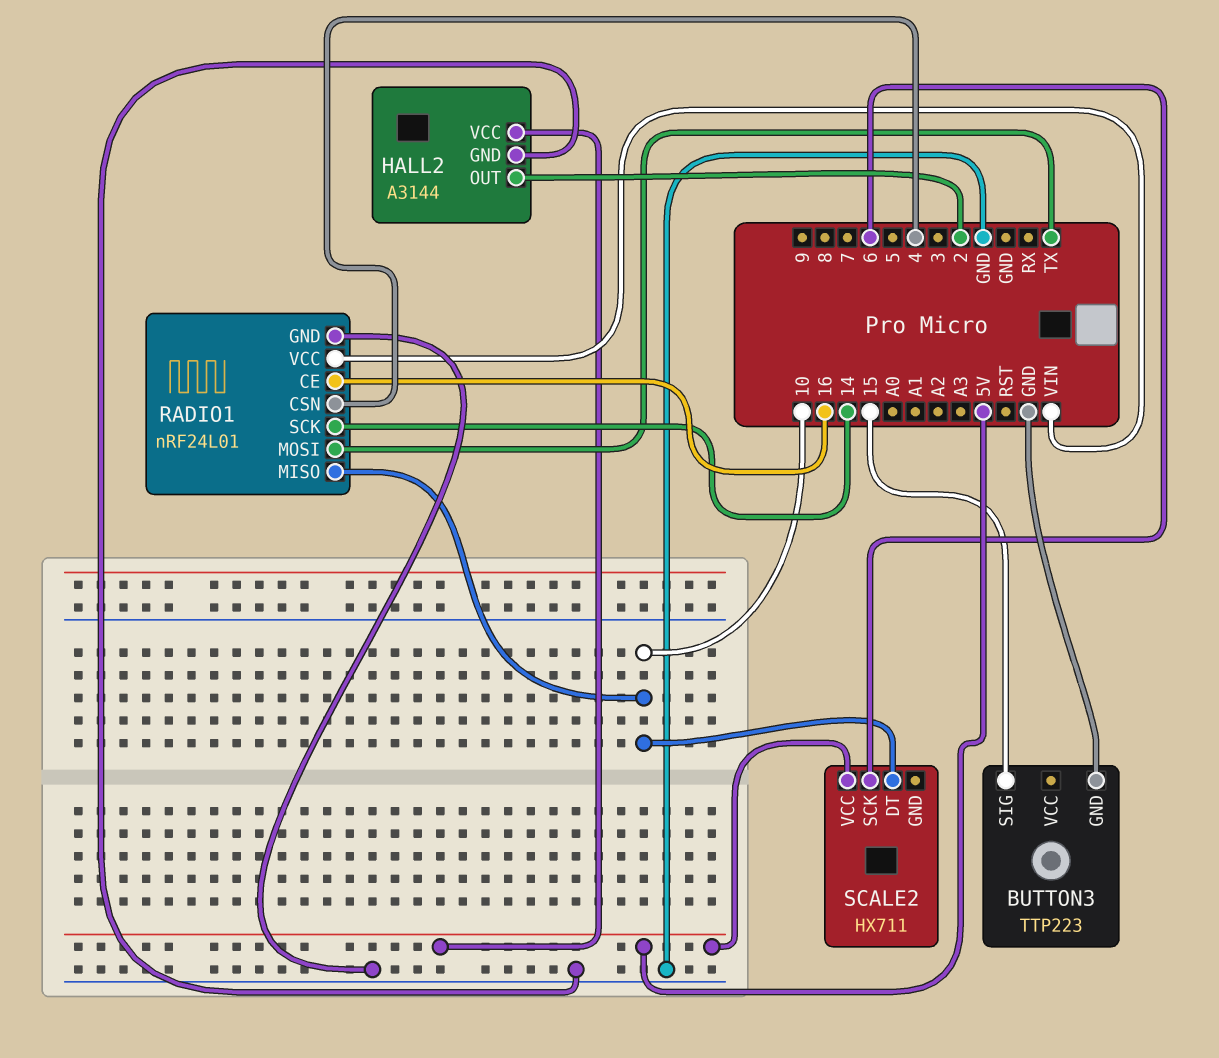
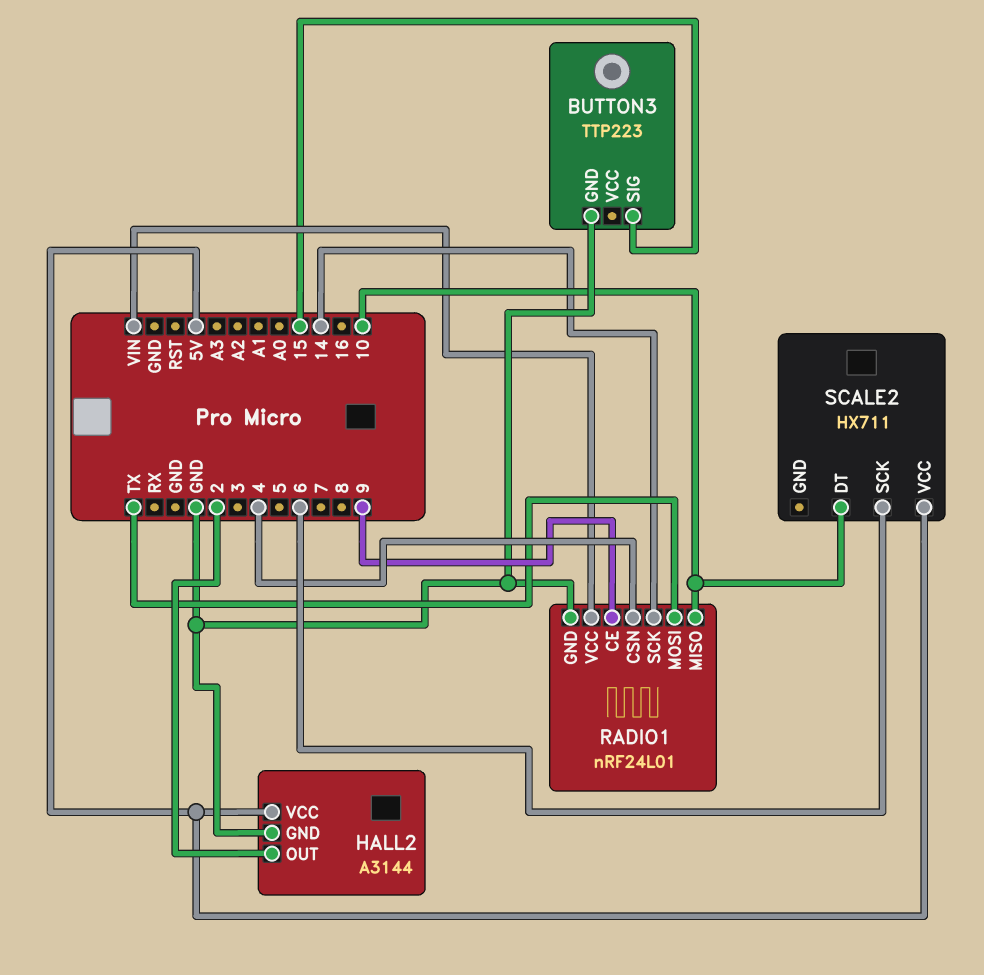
RADIO1 pin CE: 16 -> 9

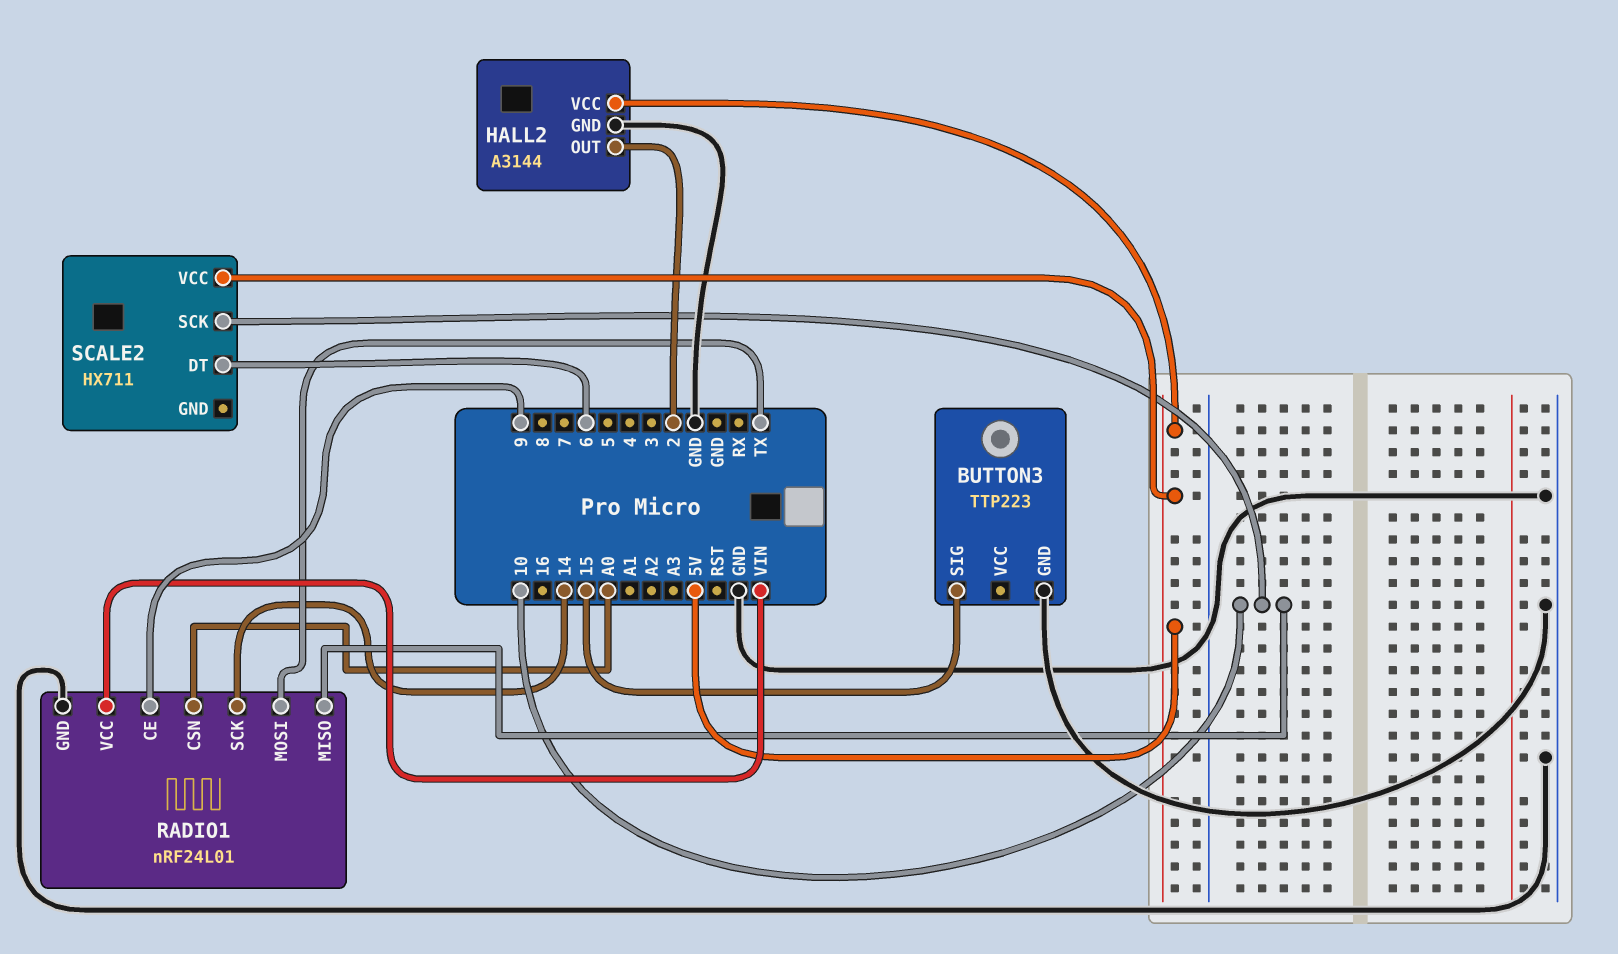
RADIO1 pin CSN: 4 -> A0
SCALE2 pin DT: 10 -> 6
SCALE2 pin SCK: 6 -> 10

